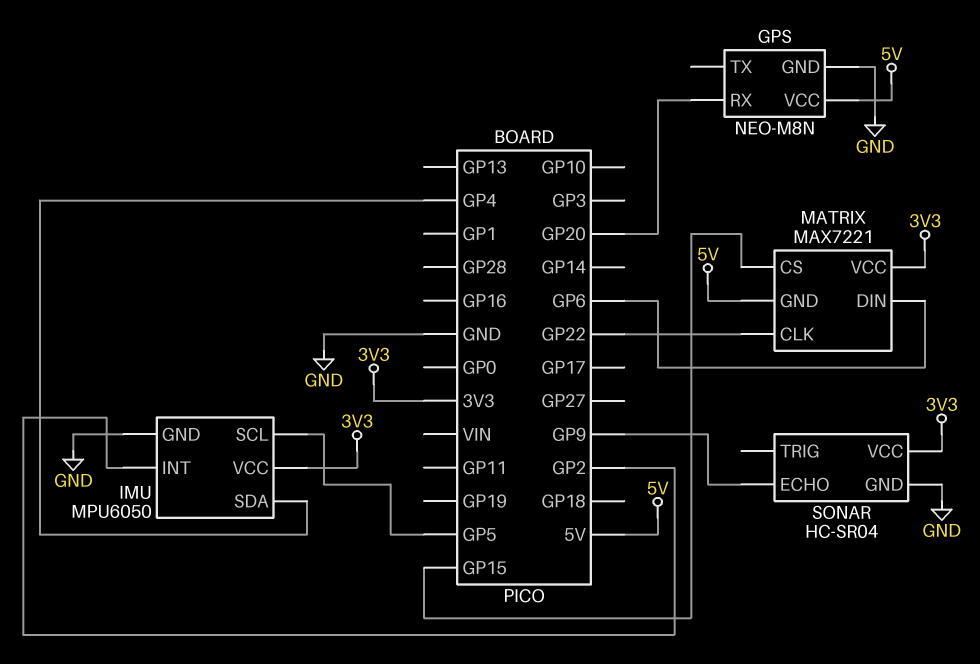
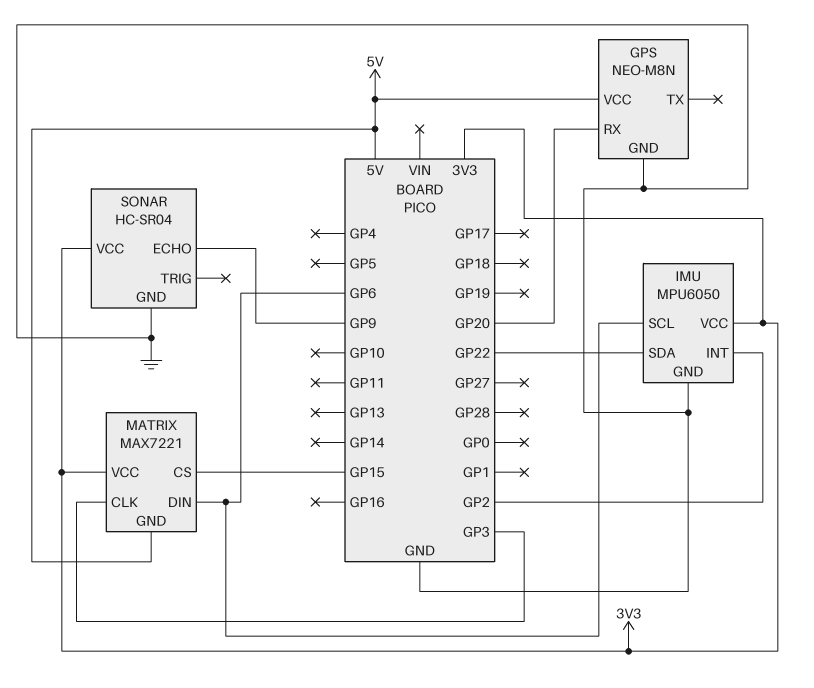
IMU pin SCL: GP5 -> GP6
IMU pin SDA: GP4 -> GP22
MATRIX pin CLK: GP22 -> GP3

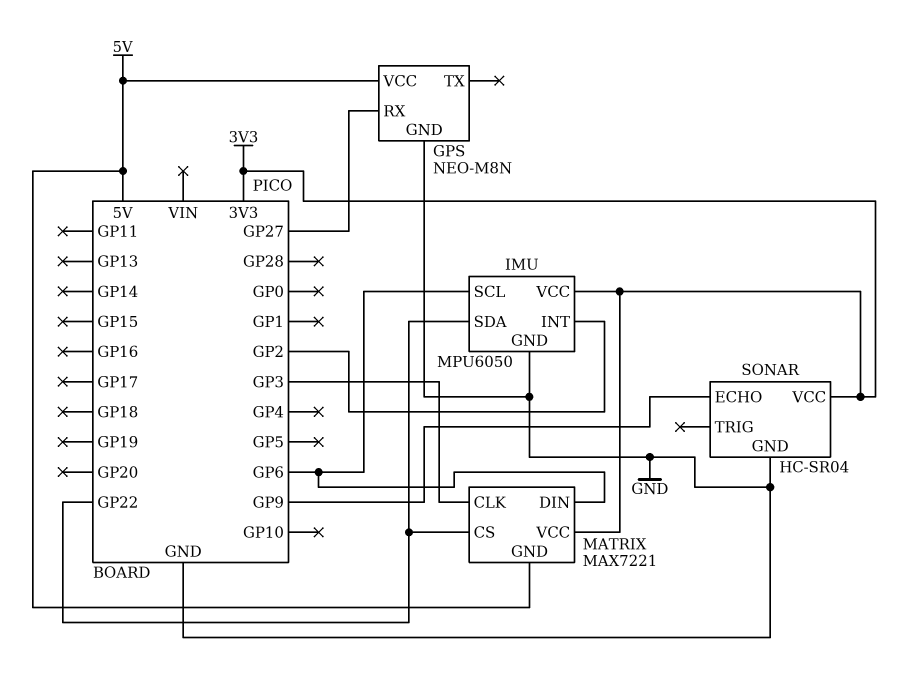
GPS pin RX: GP20 -> GP27
MATRIX pin CS: GP15 -> GP22

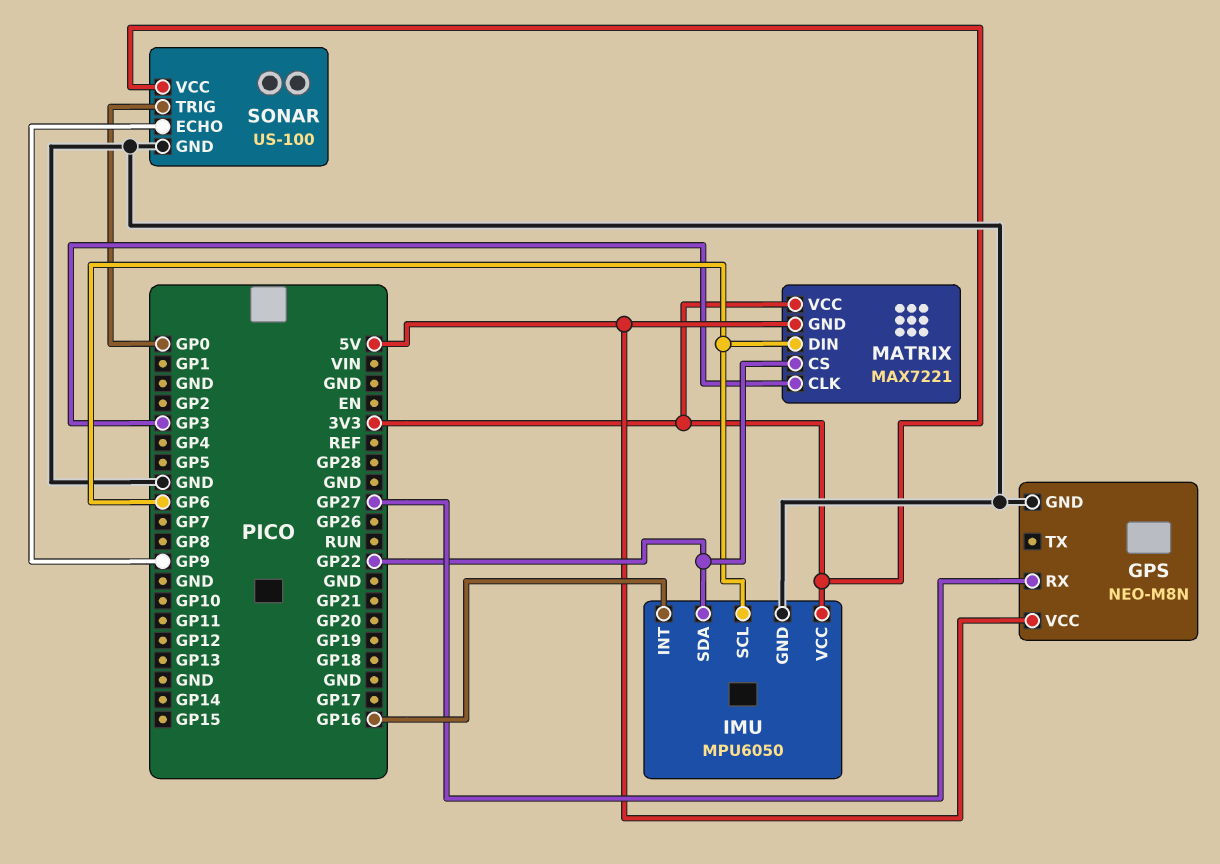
IMU pin INT: GP2 -> GP16
SONAR: HC-SR04 -> US-100
SONAR pin TRIG: none -> GP0

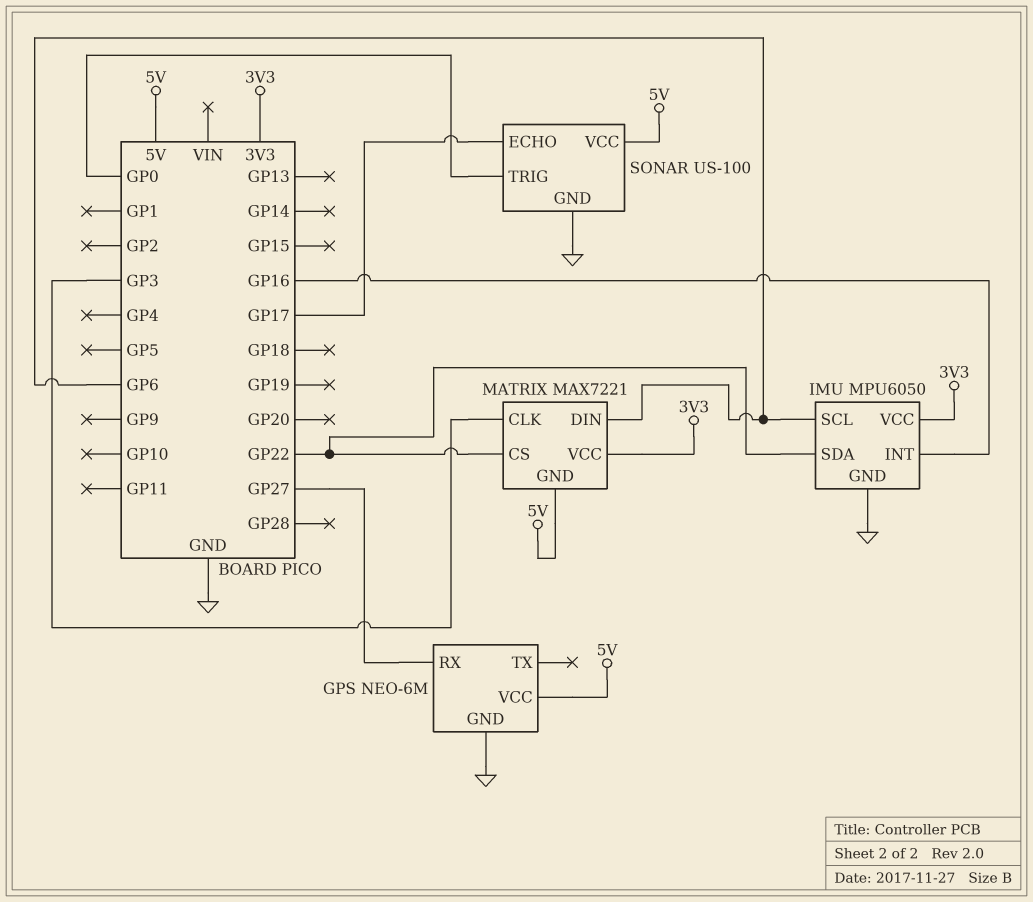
GPS: NEO-M8N -> NEO-6M
SONAR pin ECHO: GP9 -> GP17
SONAR pin VCC: 3V3 -> 5V

